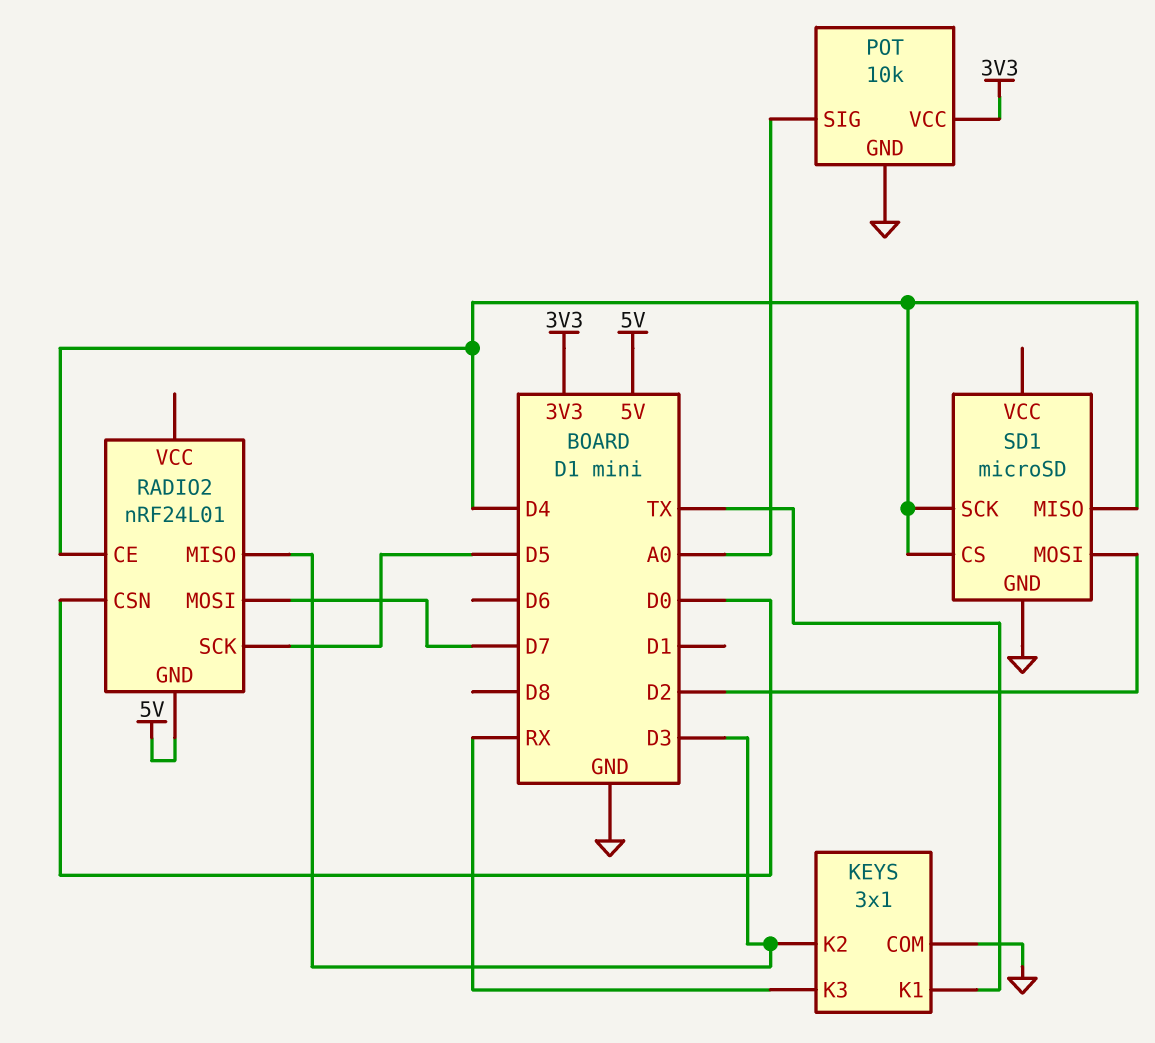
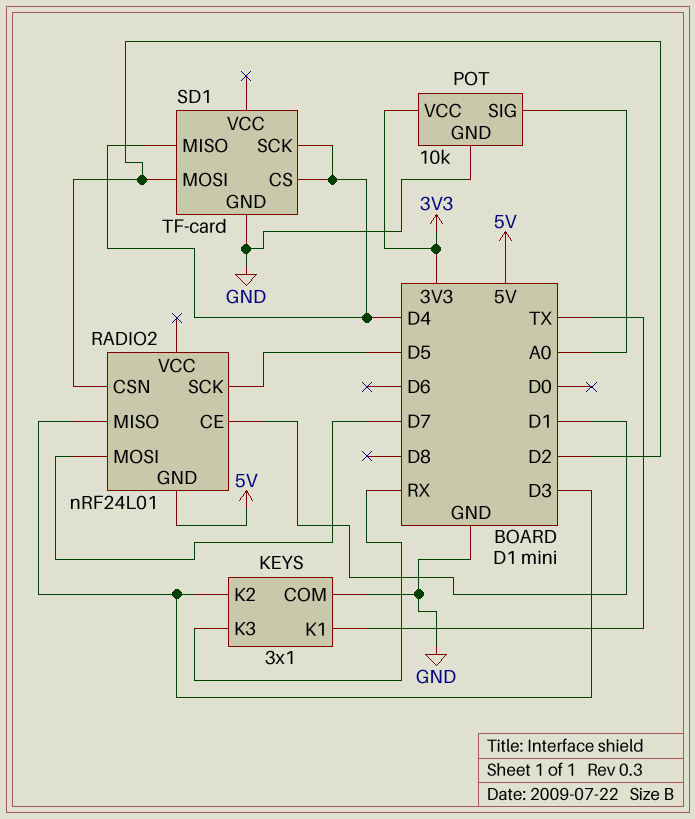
RADIO2 pin CE: D4 -> D1
RADIO2 pin CSN: D0 -> D2
SD1: microSD -> TF-card

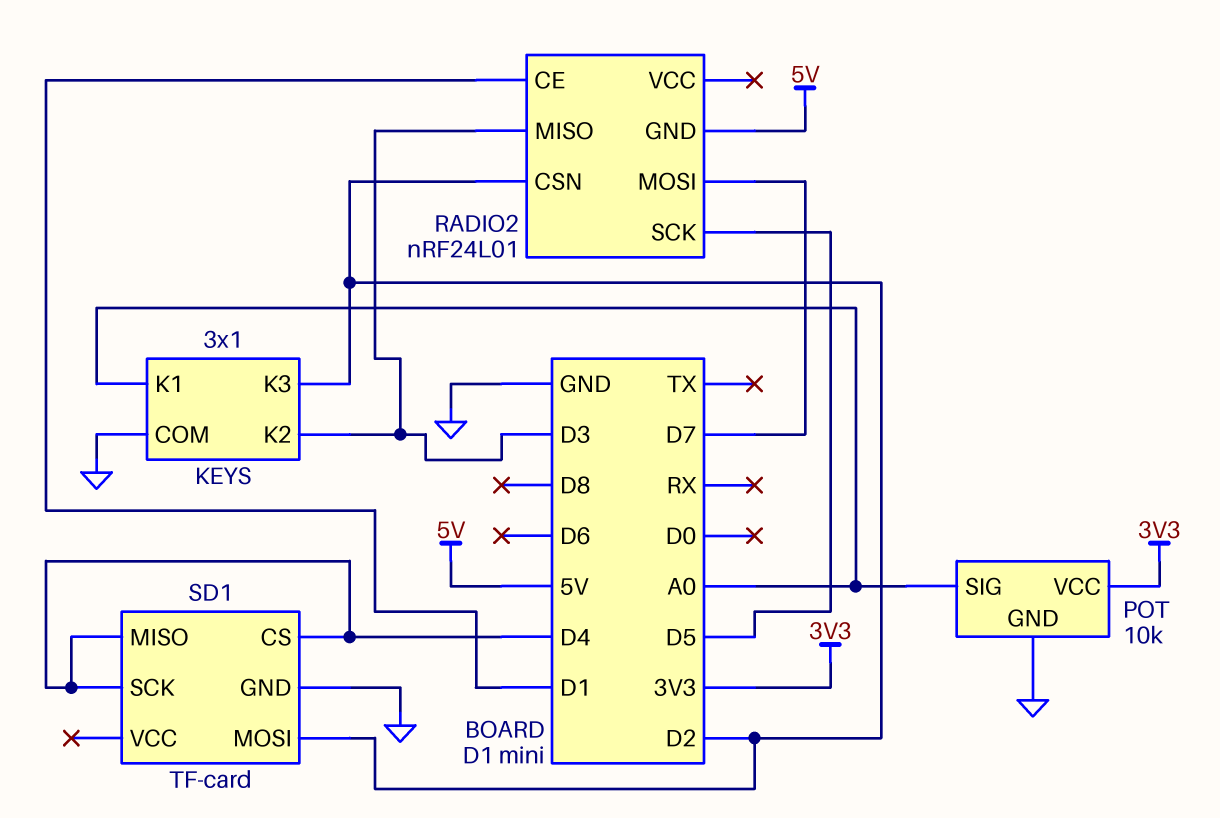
KEYS pin K1: TX -> A0
KEYS pin K3: RX -> D2

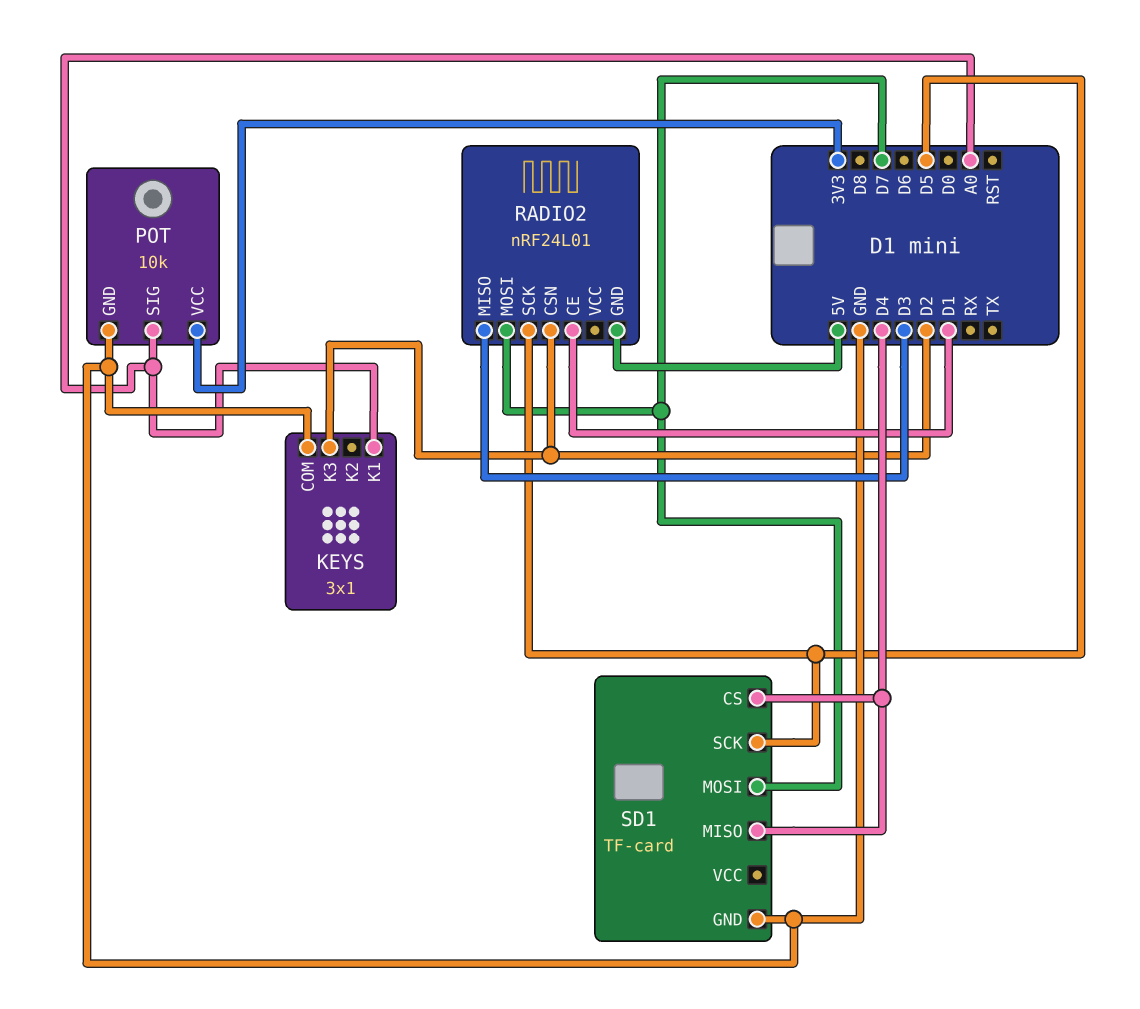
KEYS pin K2: D3 -> none
SD1 pin MOSI: D2 -> D7
SD1 pin SCK: D4 -> D5

